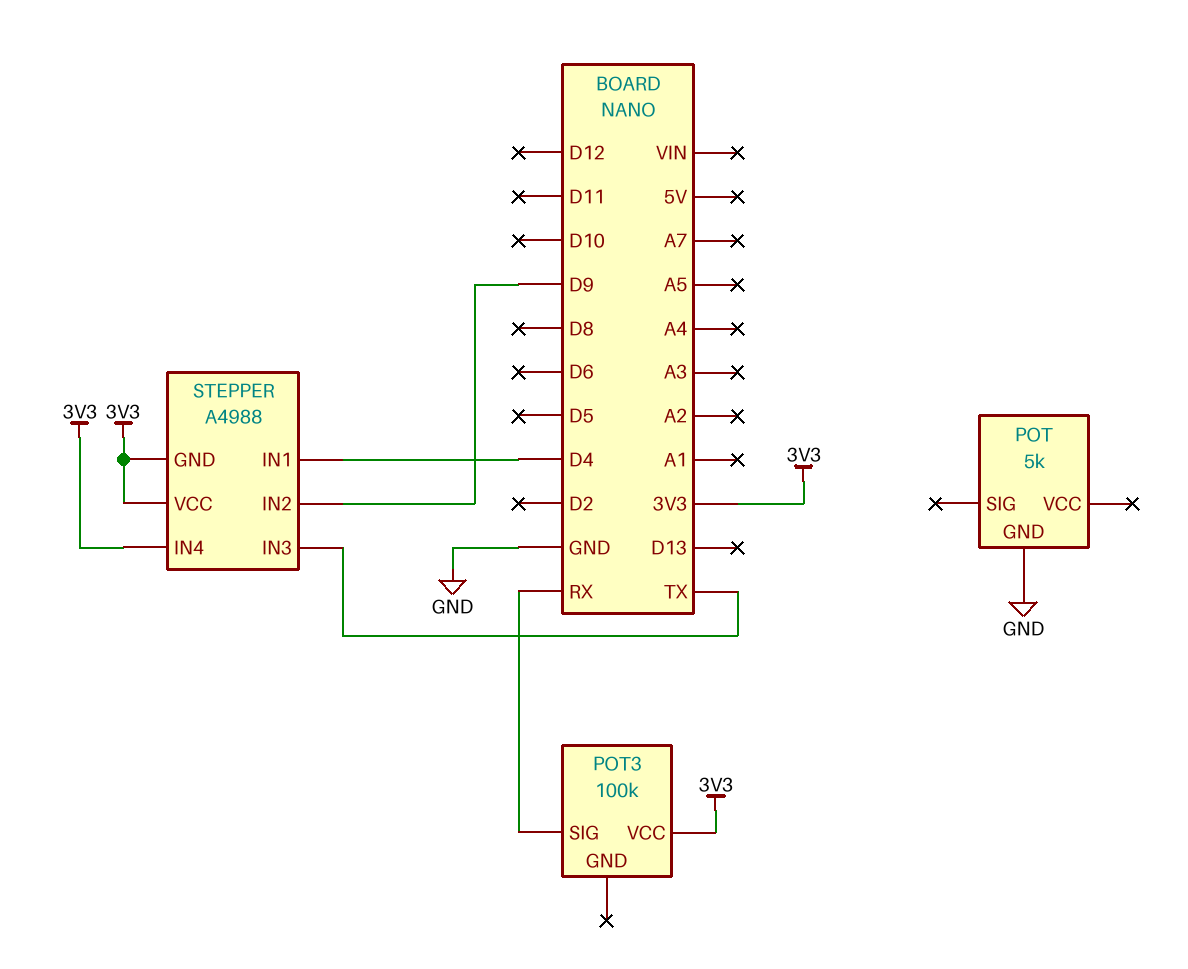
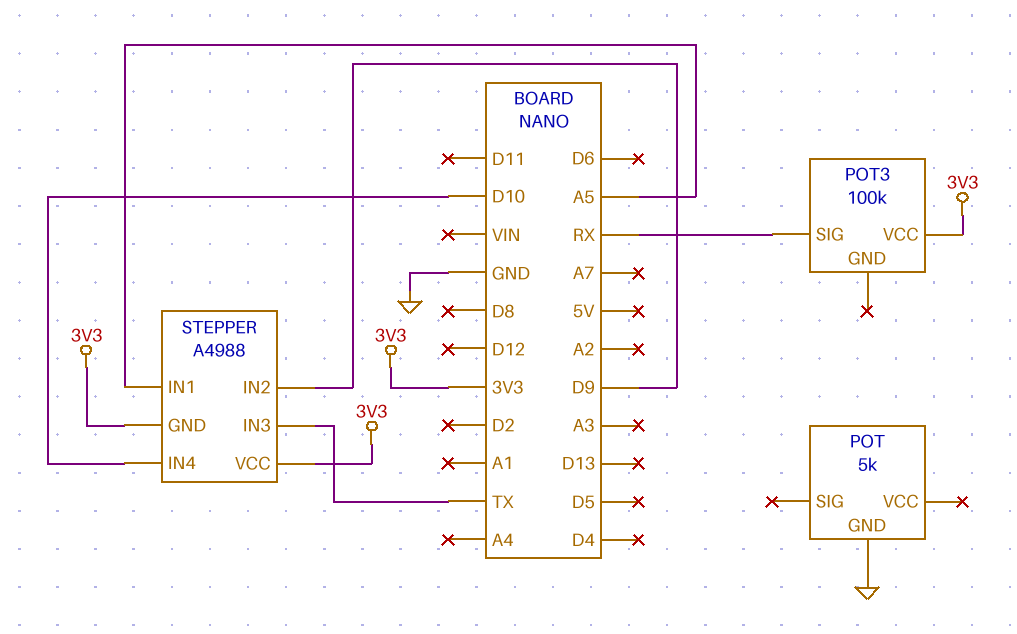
STEPPER pin IN1: D4 -> A5
STEPPER pin IN4: 3V3 -> D10

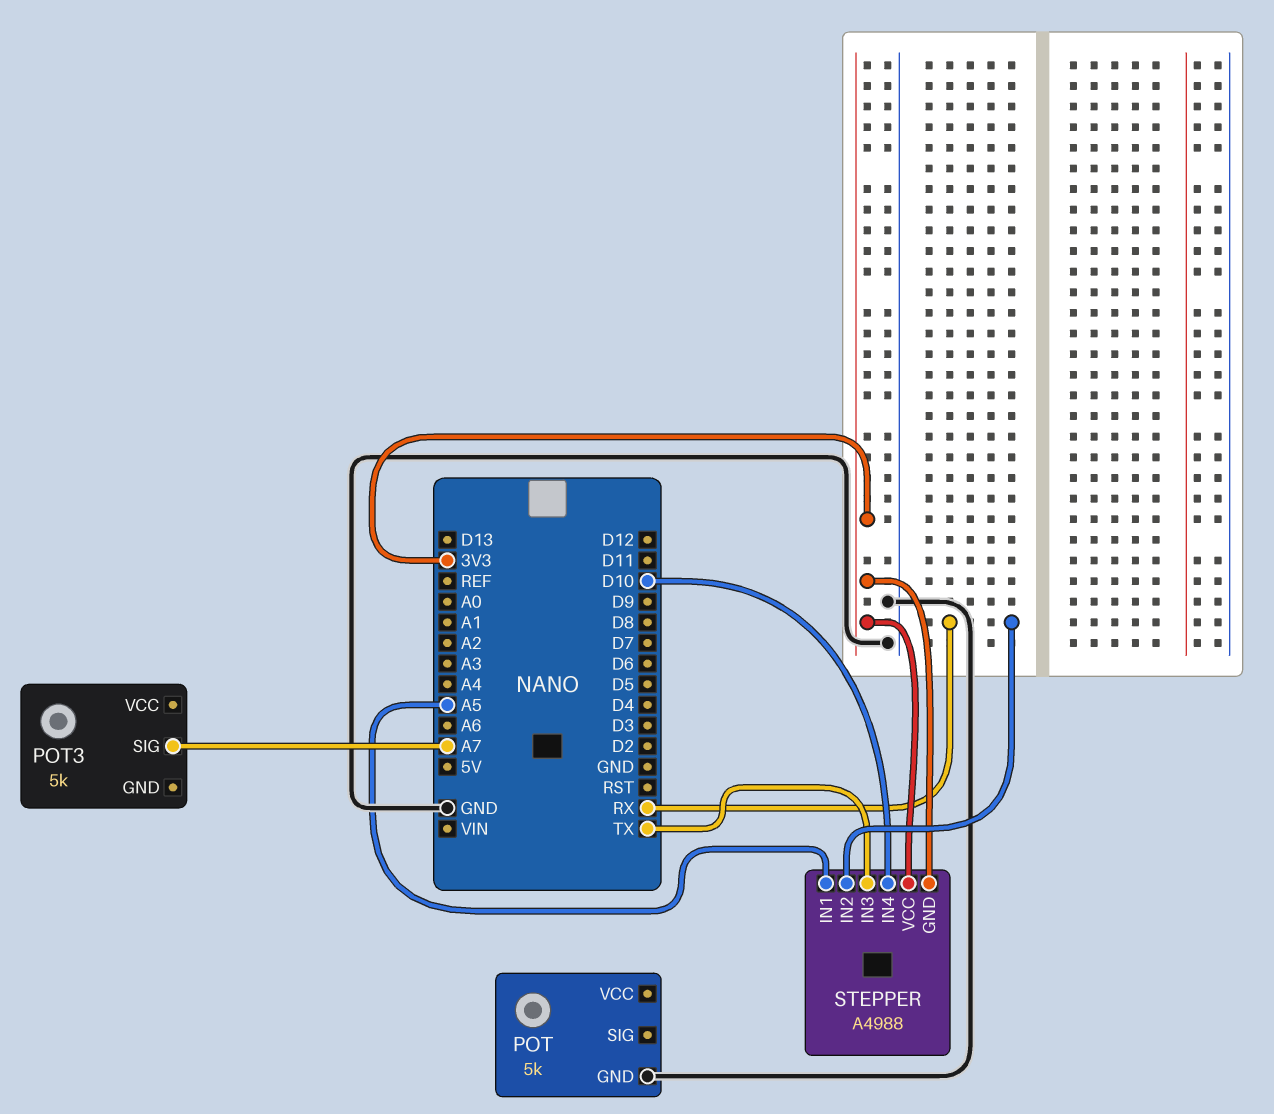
POT3: 100k -> 5k
POT3 pin SIG: RX -> A7
POT3 pin VCC: 3V3 -> none
STEPPER pin IN2: D9 -> RX

